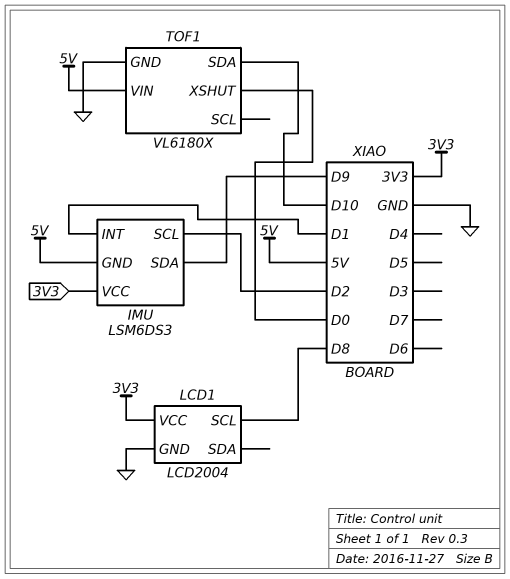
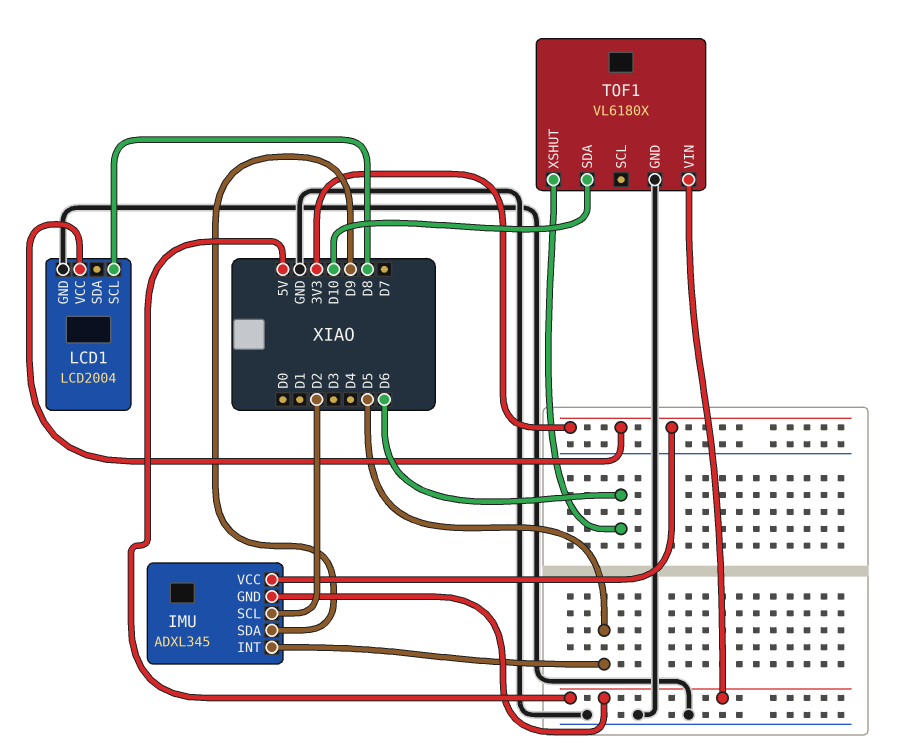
IMU: LSM6DS3 -> ADXL345
IMU pin INT: D1 -> D5
TOF1 pin XSHUT: D0 -> D6

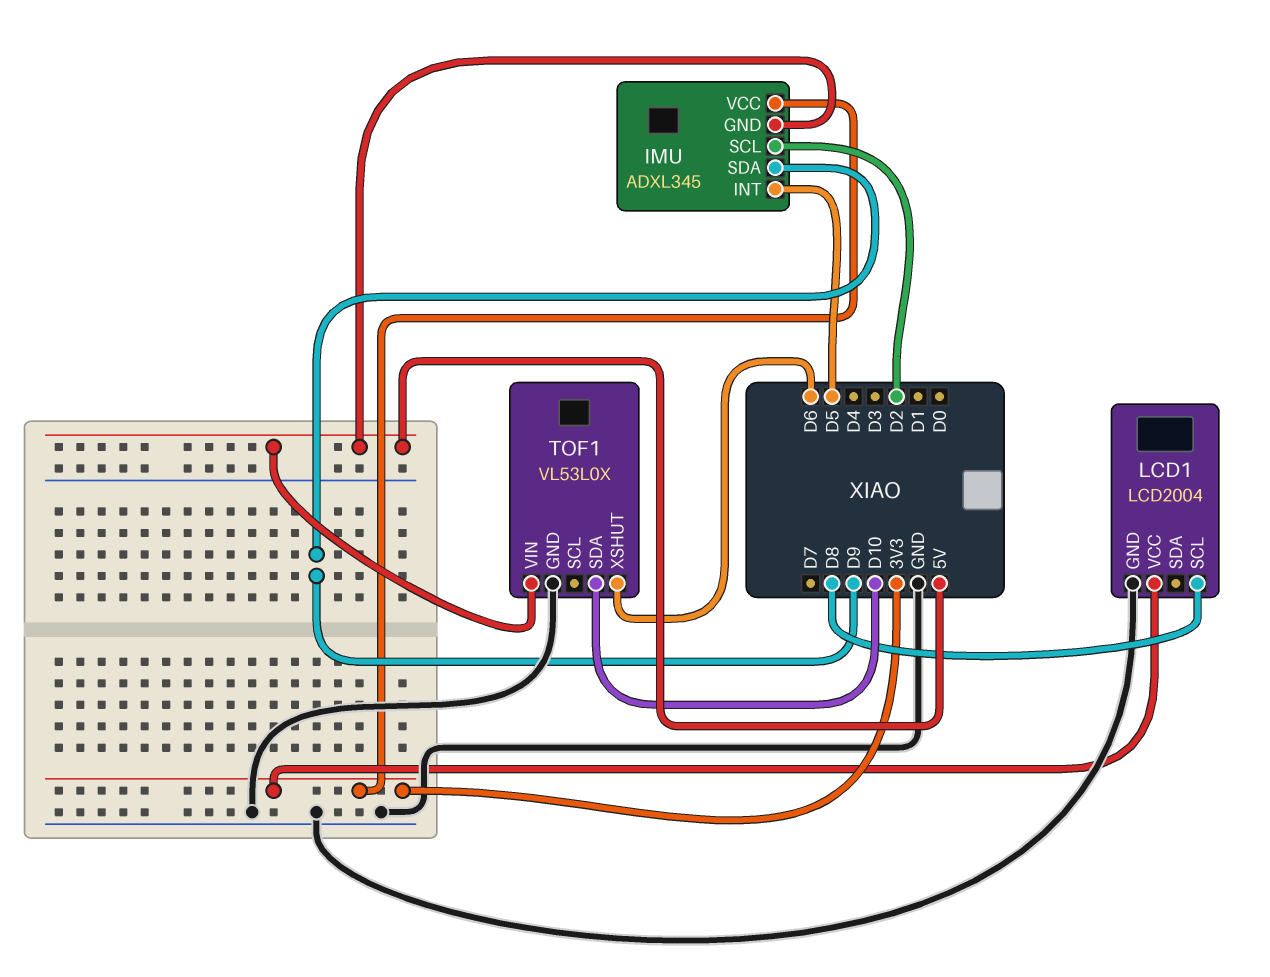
TOF1: VL6180X -> VL53L0X

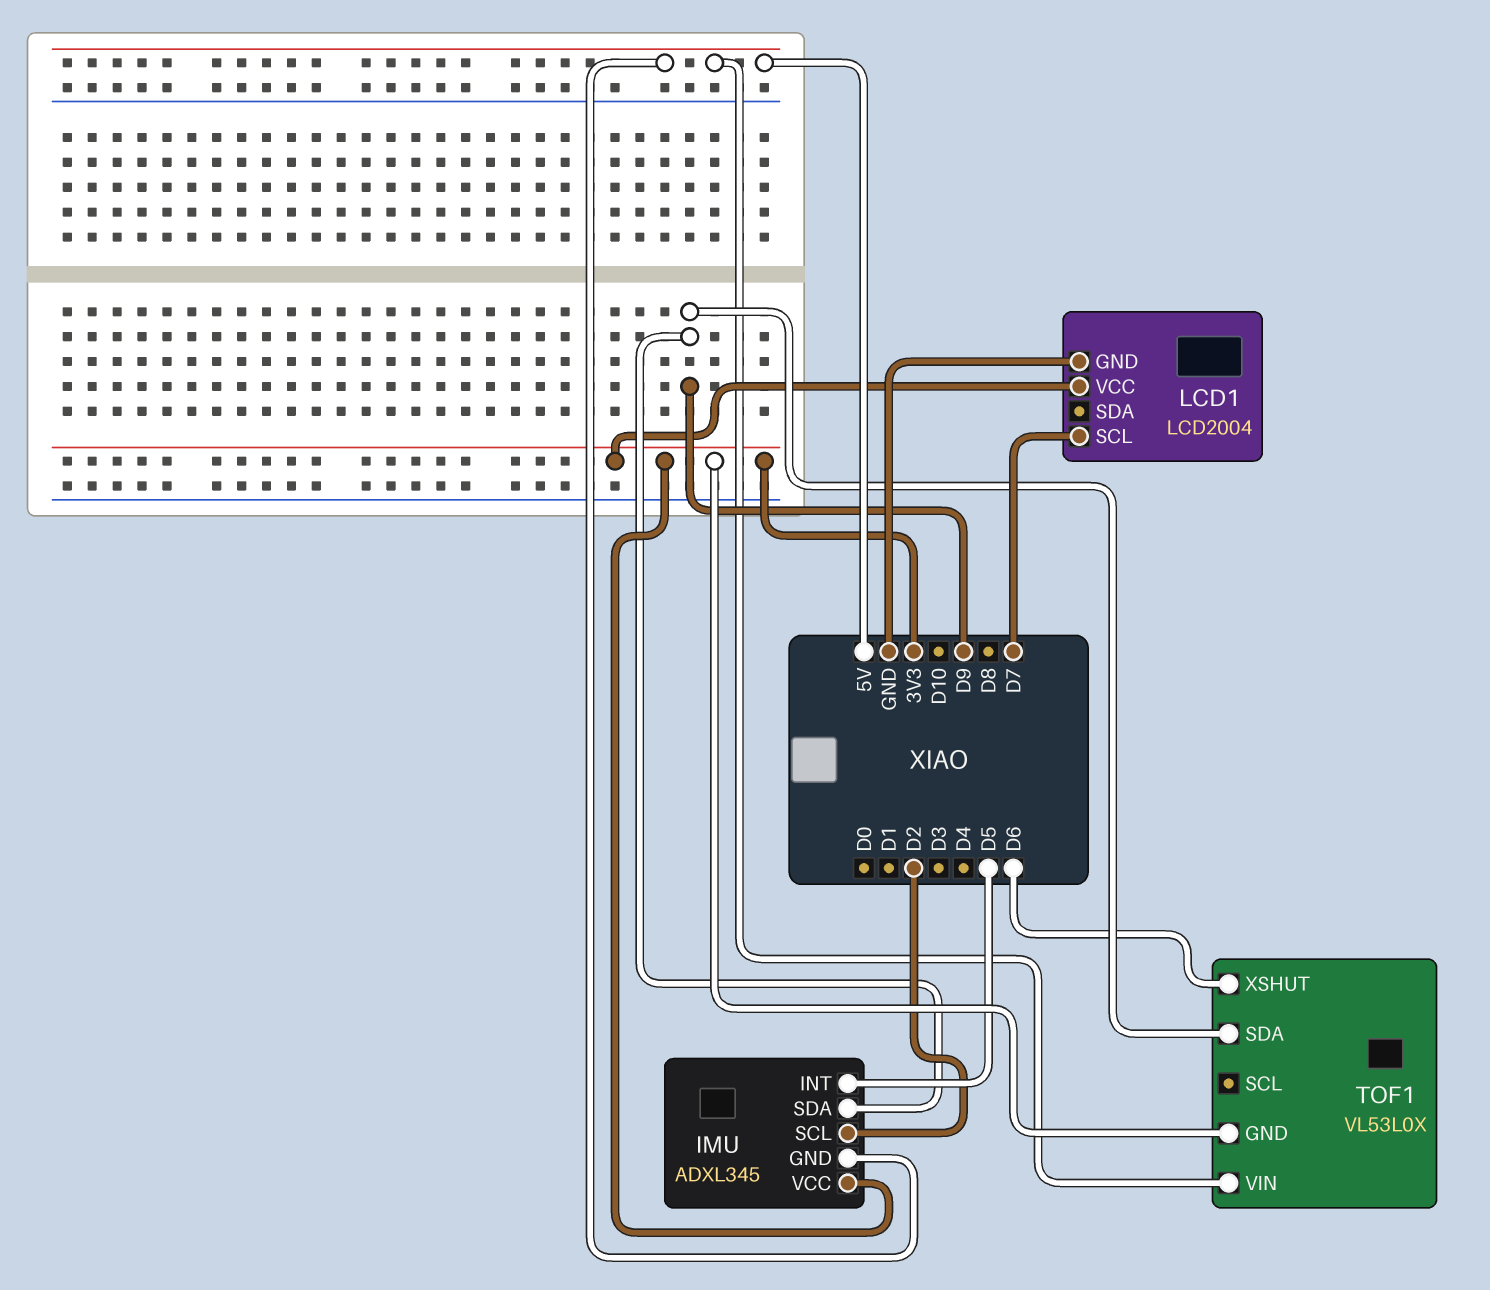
LCD1 pin SCL: D8 -> D7
TOF1 pin GND: GND -> 3V3
TOF1 pin SDA: D10 -> D9

